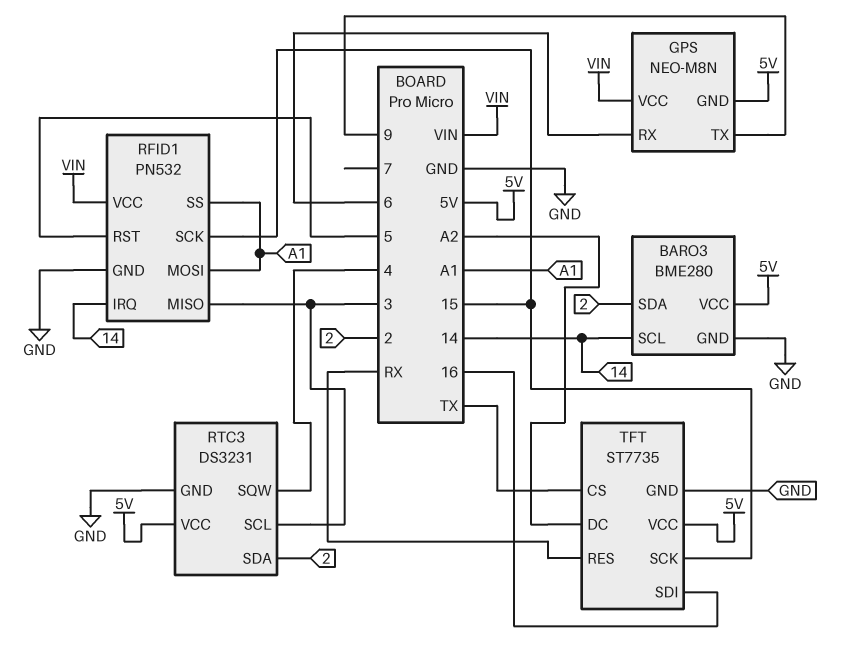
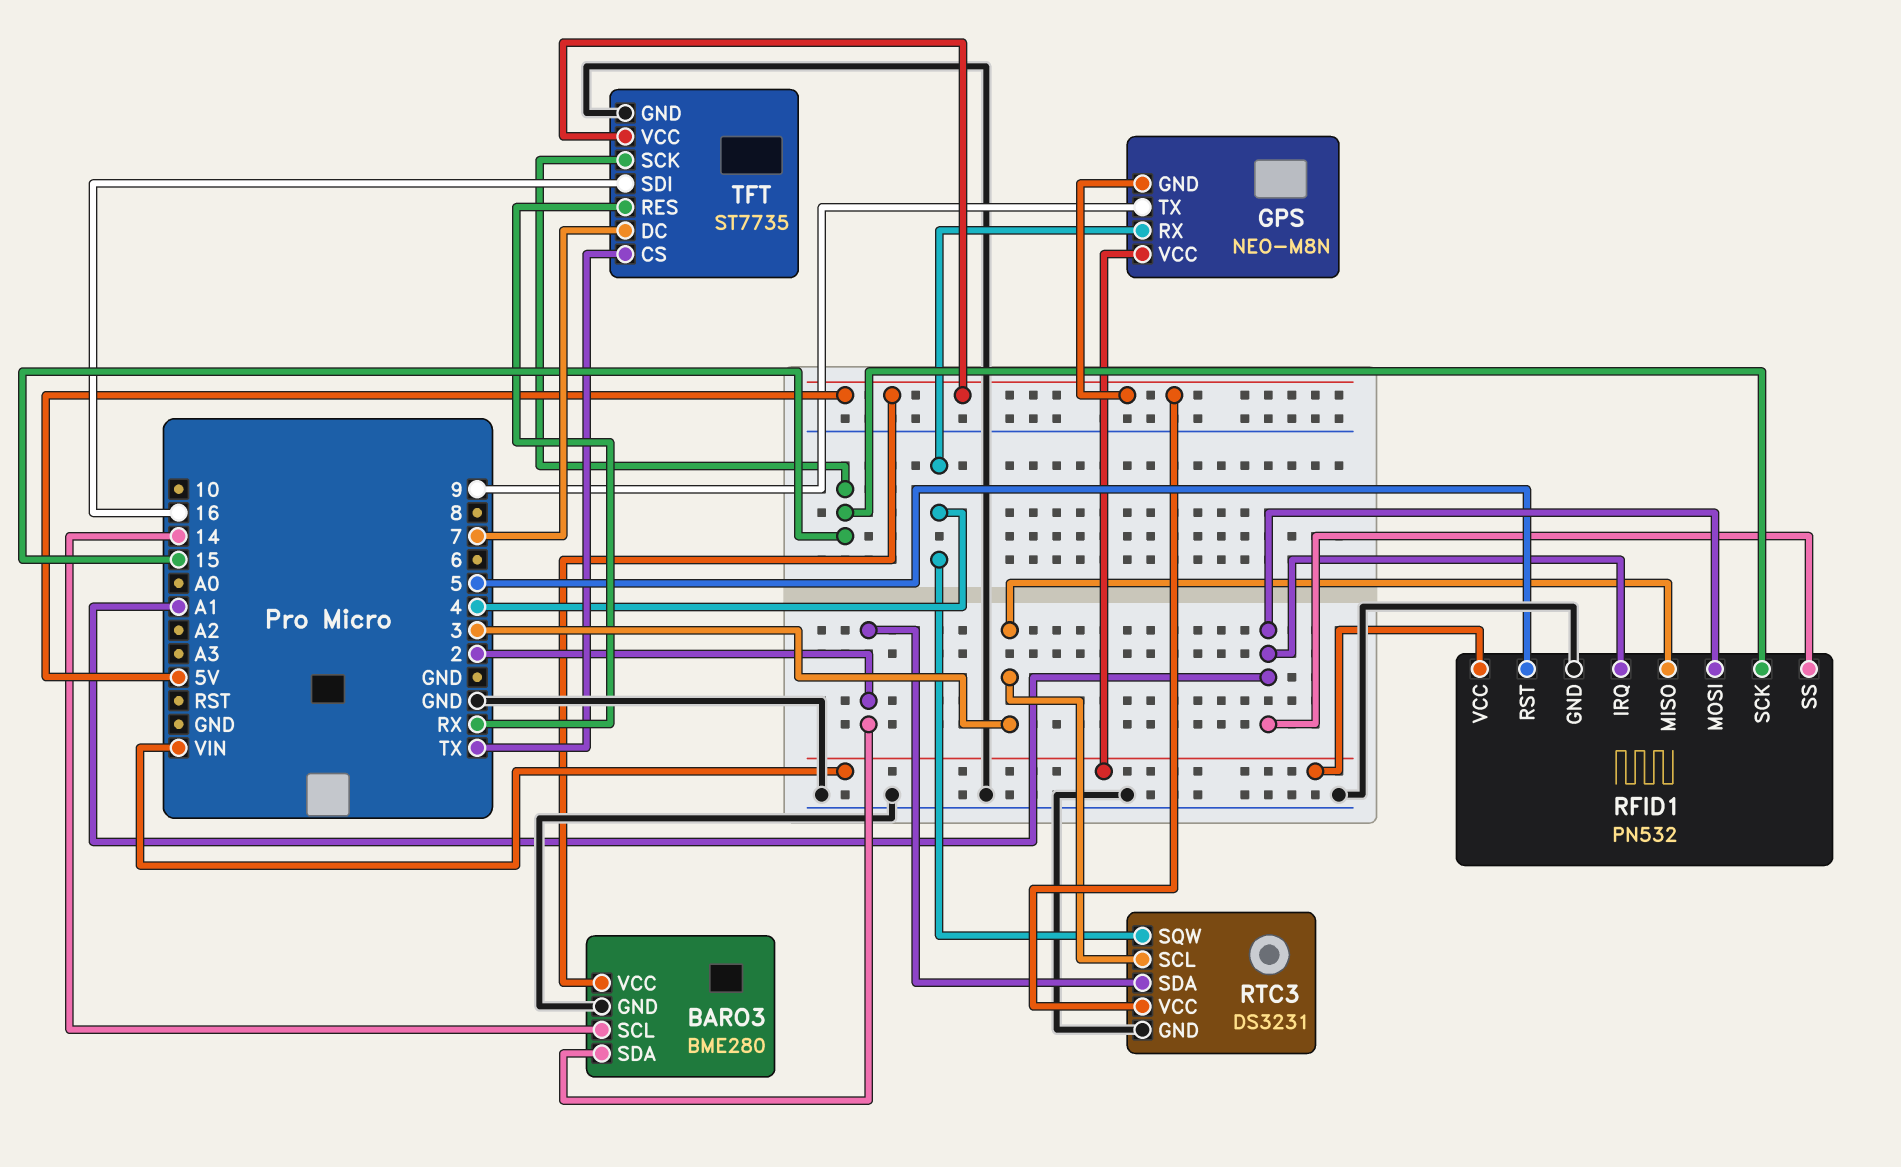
GPS pin RX: 6 -> 4
RFID1 pin IRQ: 14 -> A1
TFT pin DC: A2 -> 7

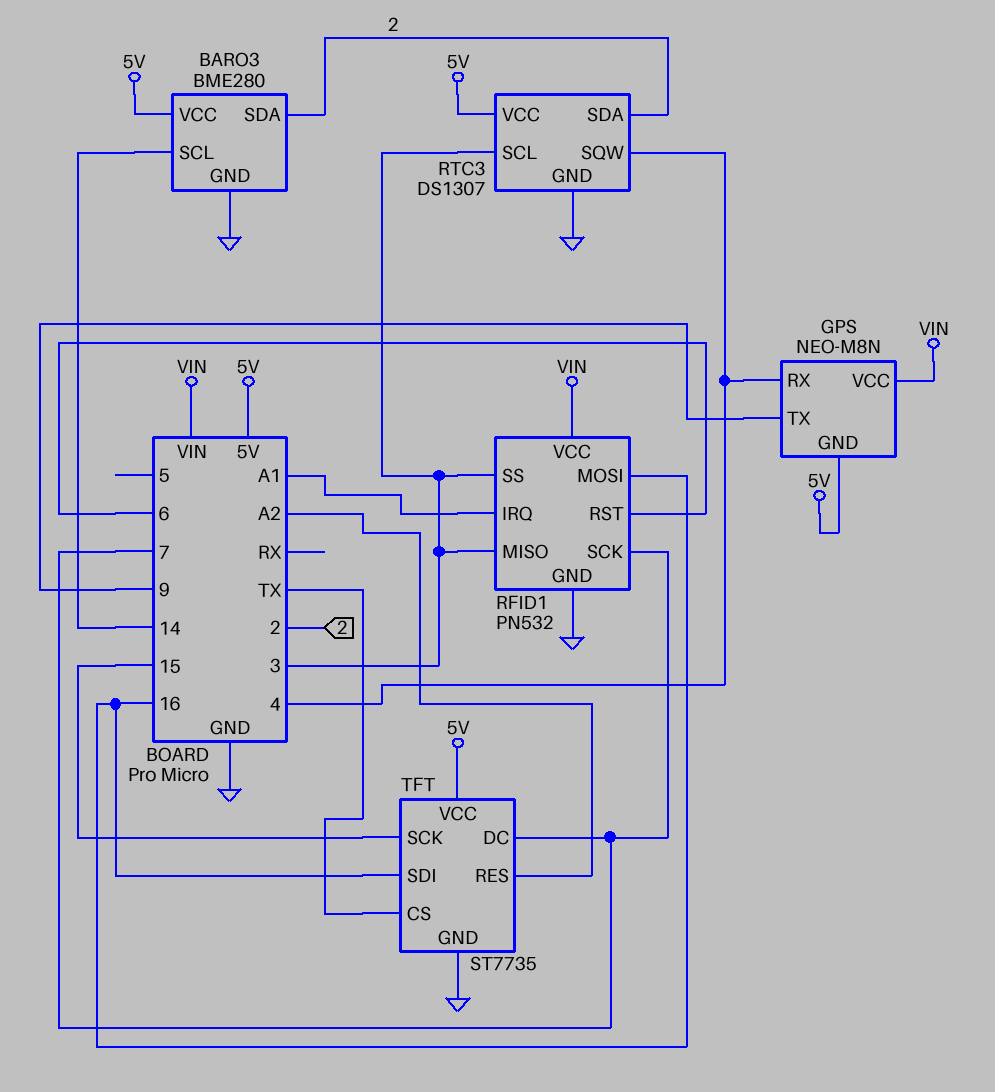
RFID1 pin MOSI: A1 -> 16
RFID1 pin RST: 5 -> 6
RFID1 pin SCK: 15 -> 7
RFID1 pin SS: A1 -> 3
RTC3: DS3231 -> DS1307
TFT pin RES: RX -> A2

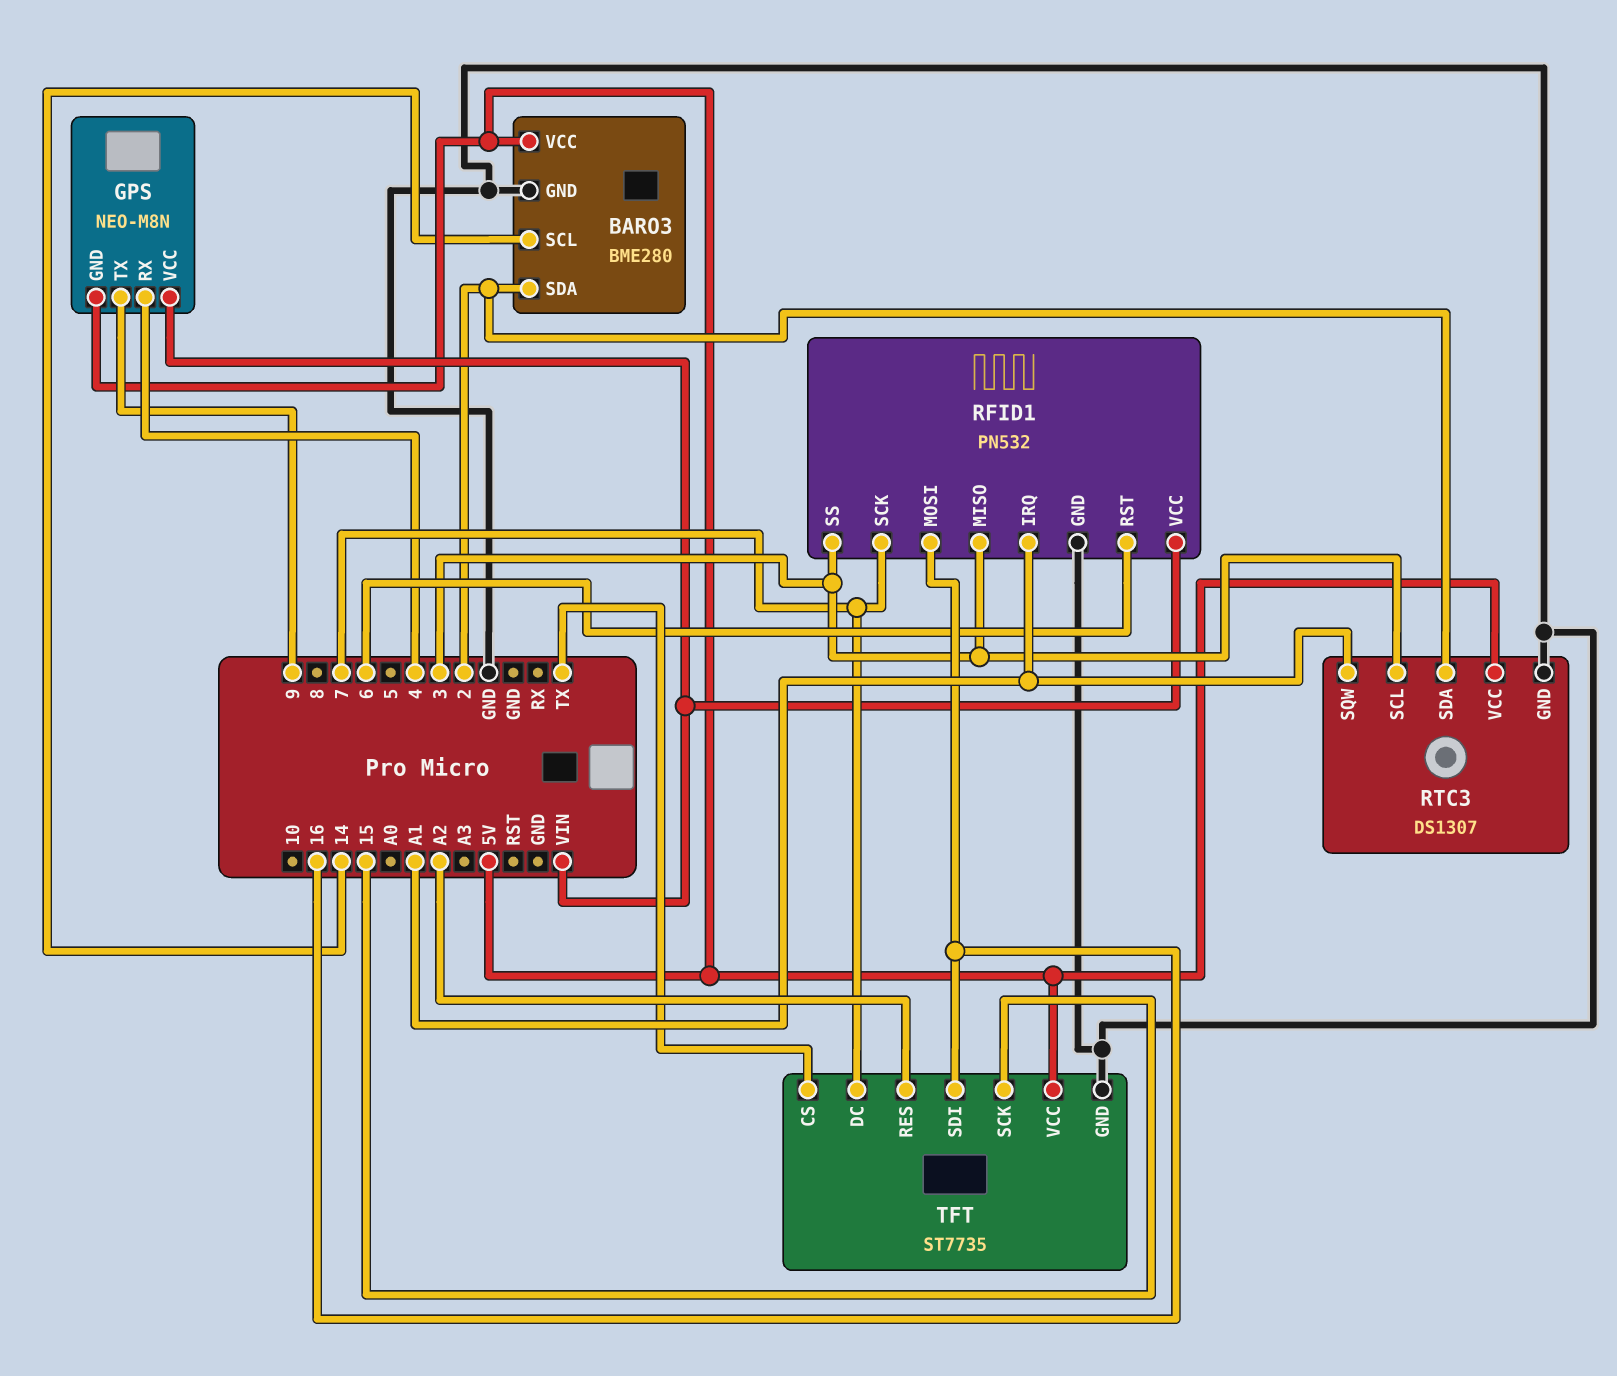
RTC3 pin SQW: 4 -> A1

